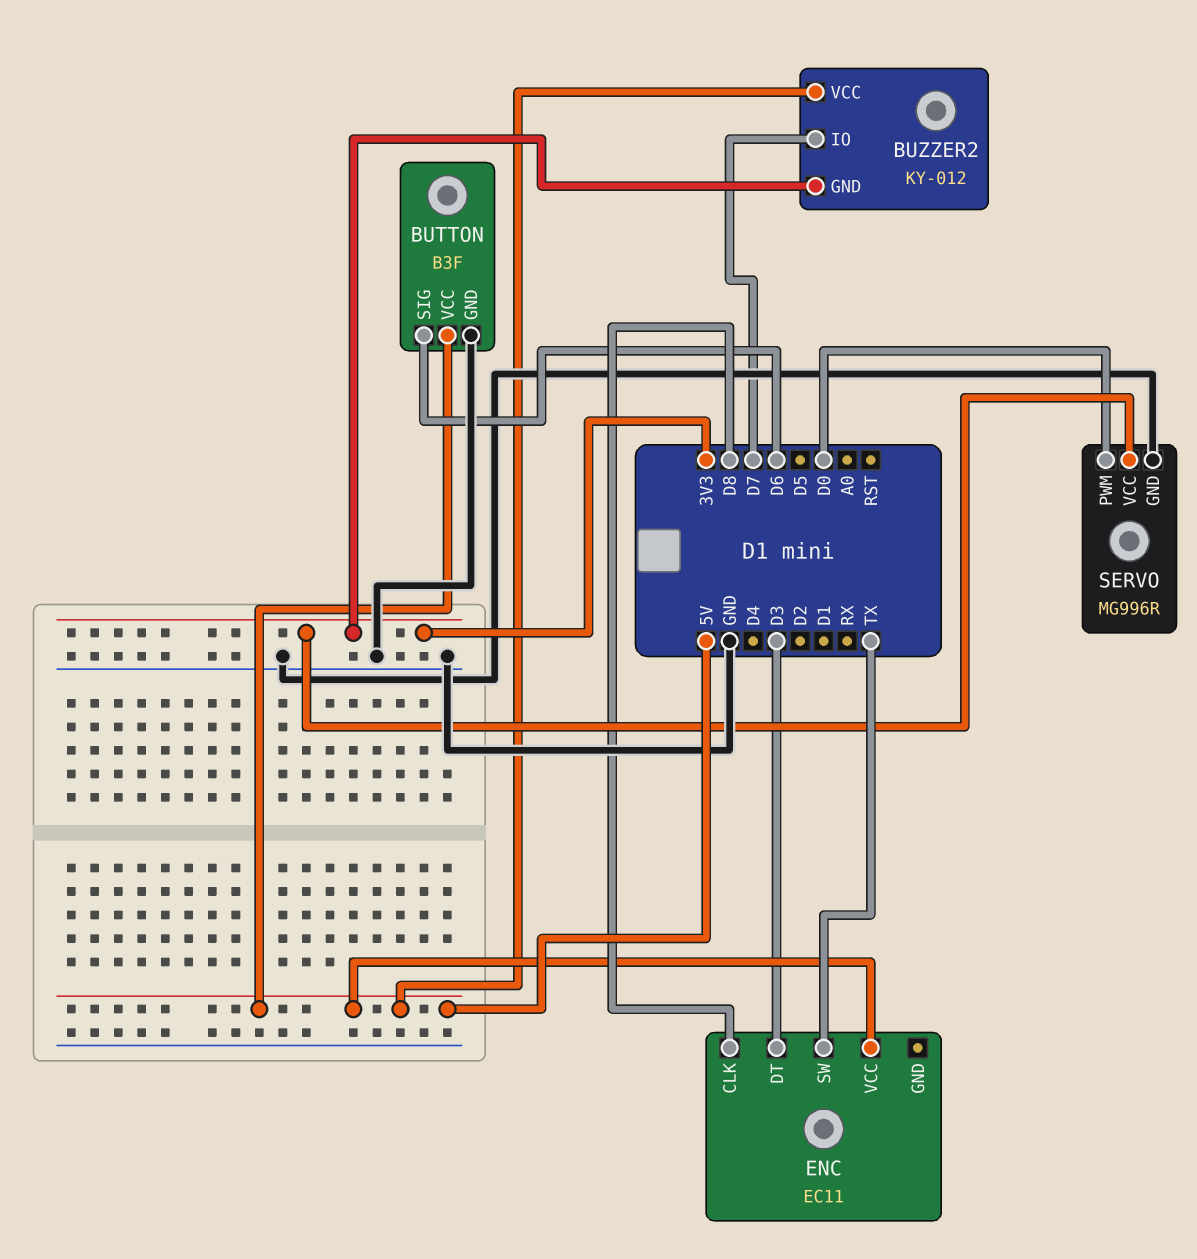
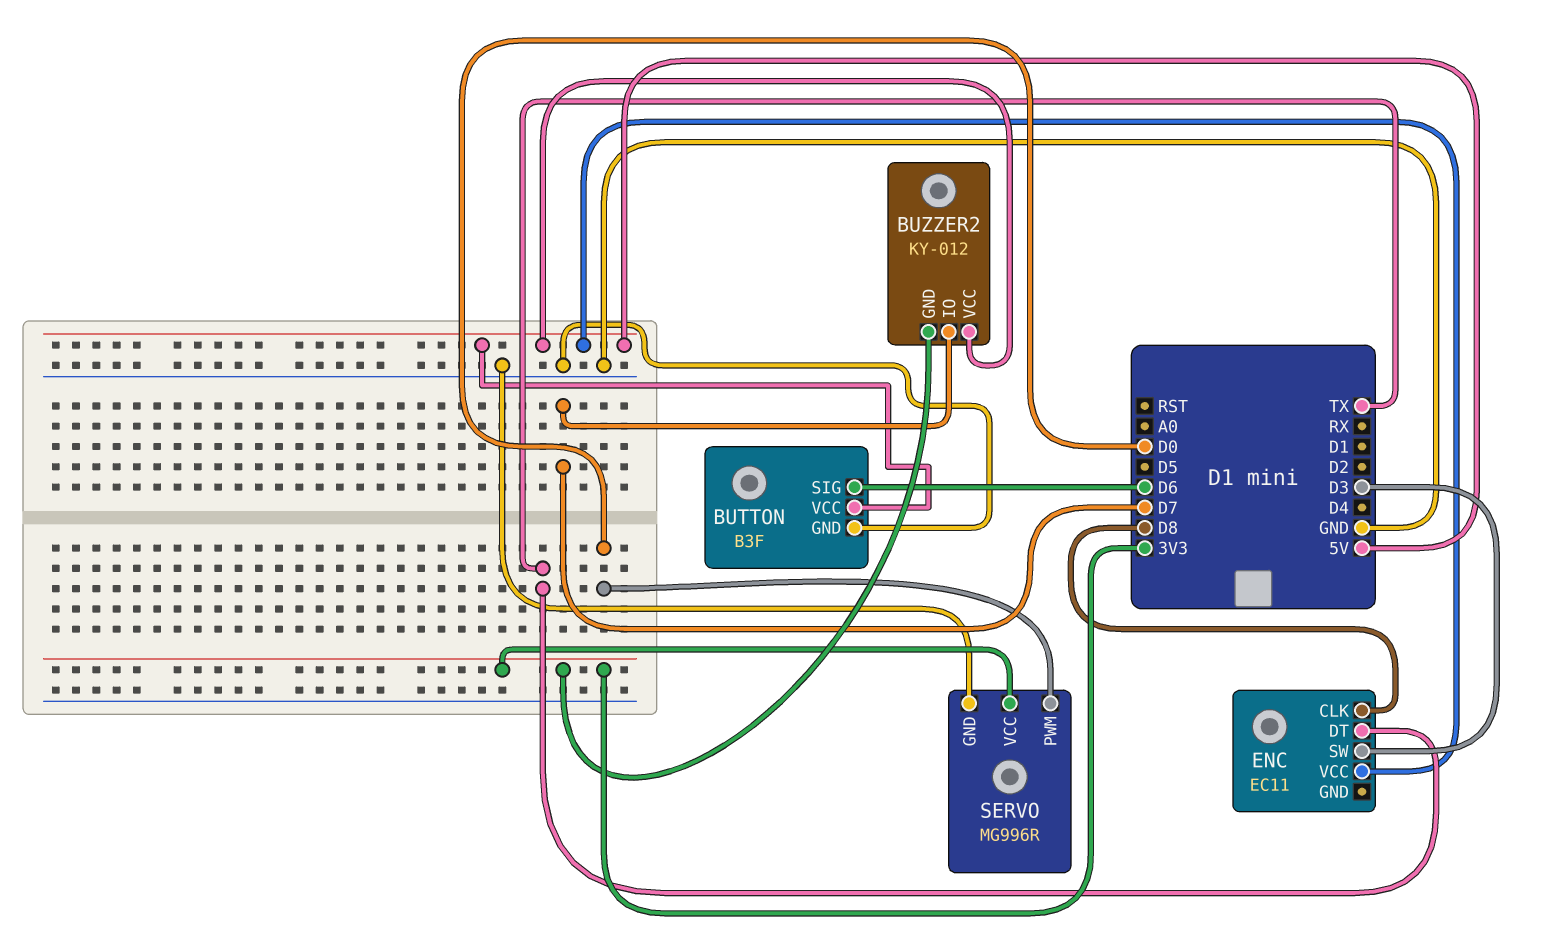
ENC pin DT: D3 -> TX
ENC pin SW: TX -> D3

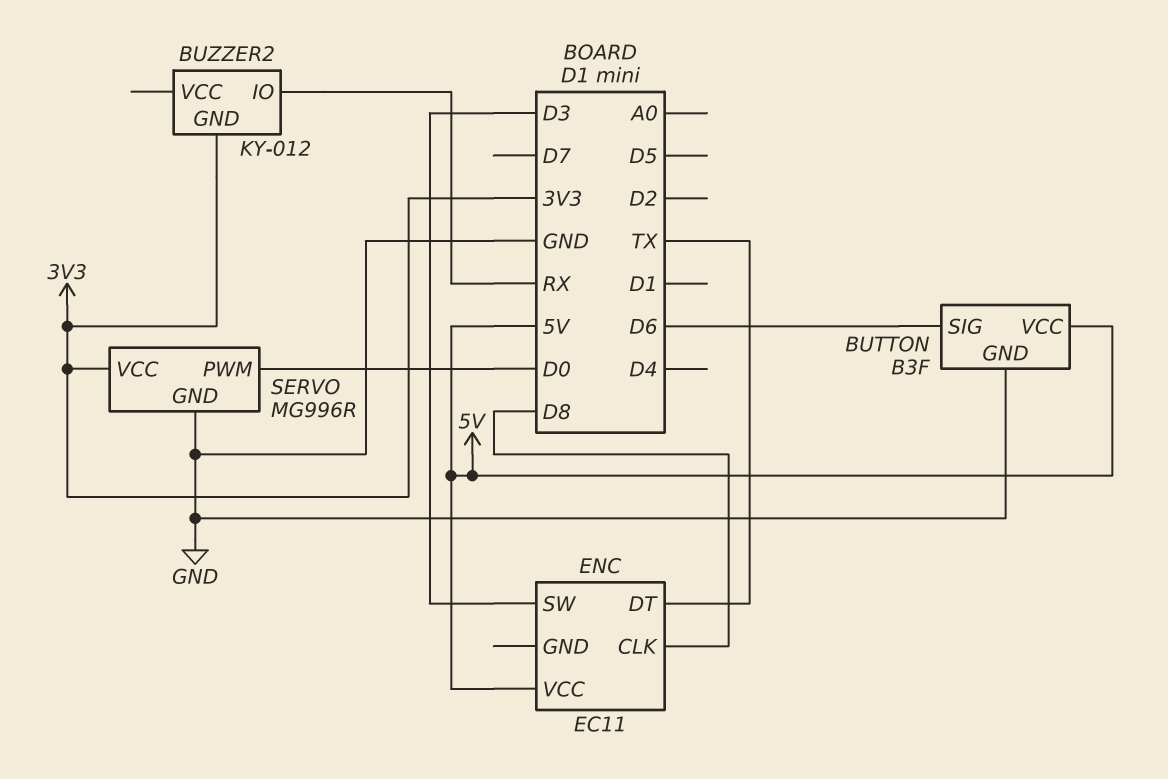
BUZZER2 pin IO: D7 -> RX
BUZZER2 pin VCC: 5V -> none

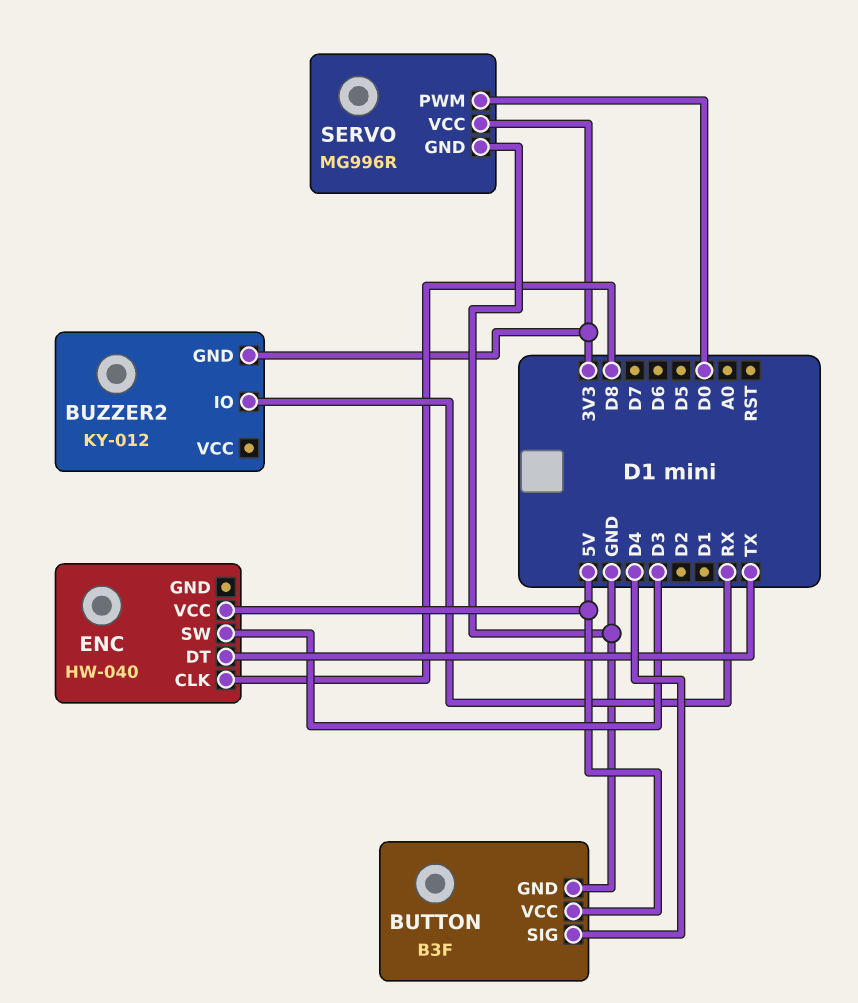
BUTTON pin SIG: D6 -> D4
ENC: EC11 -> HW-040

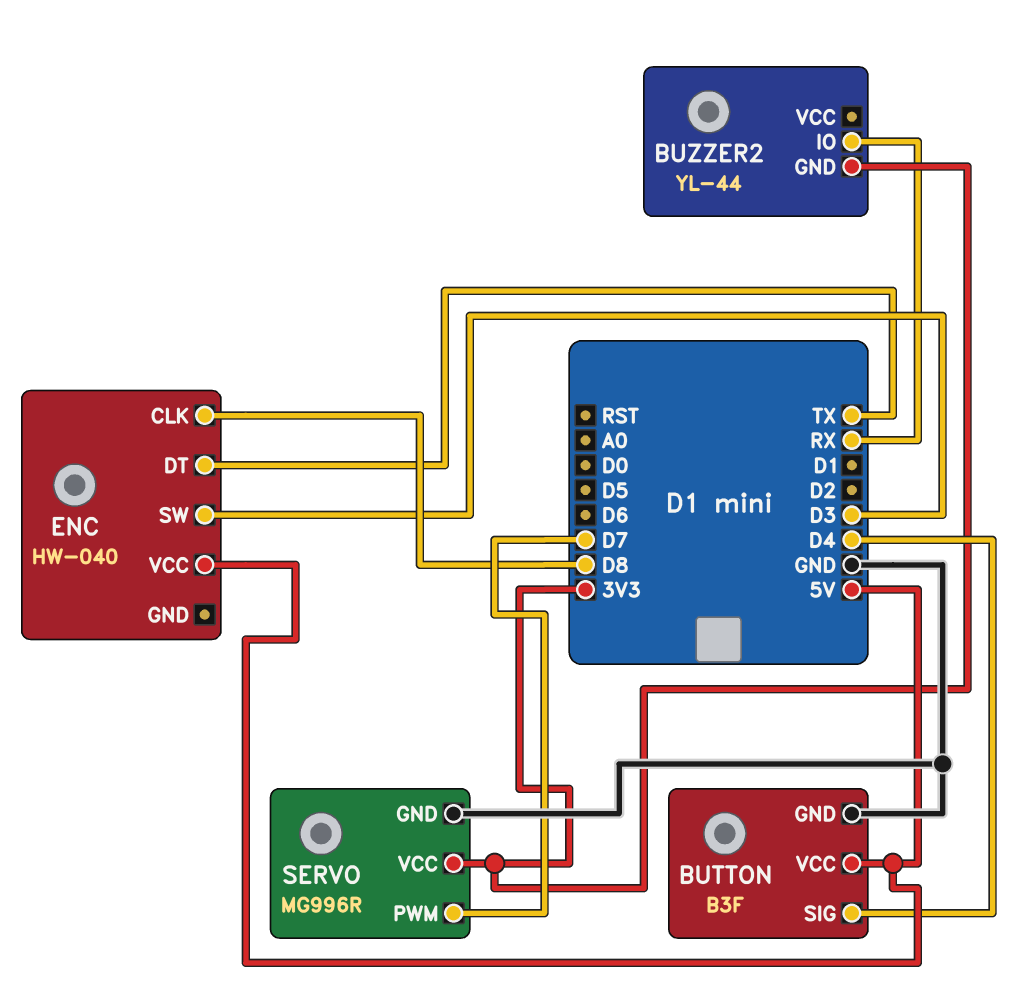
BUZZER2: KY-012 -> YL-44
SERVO pin PWM: D0 -> D7

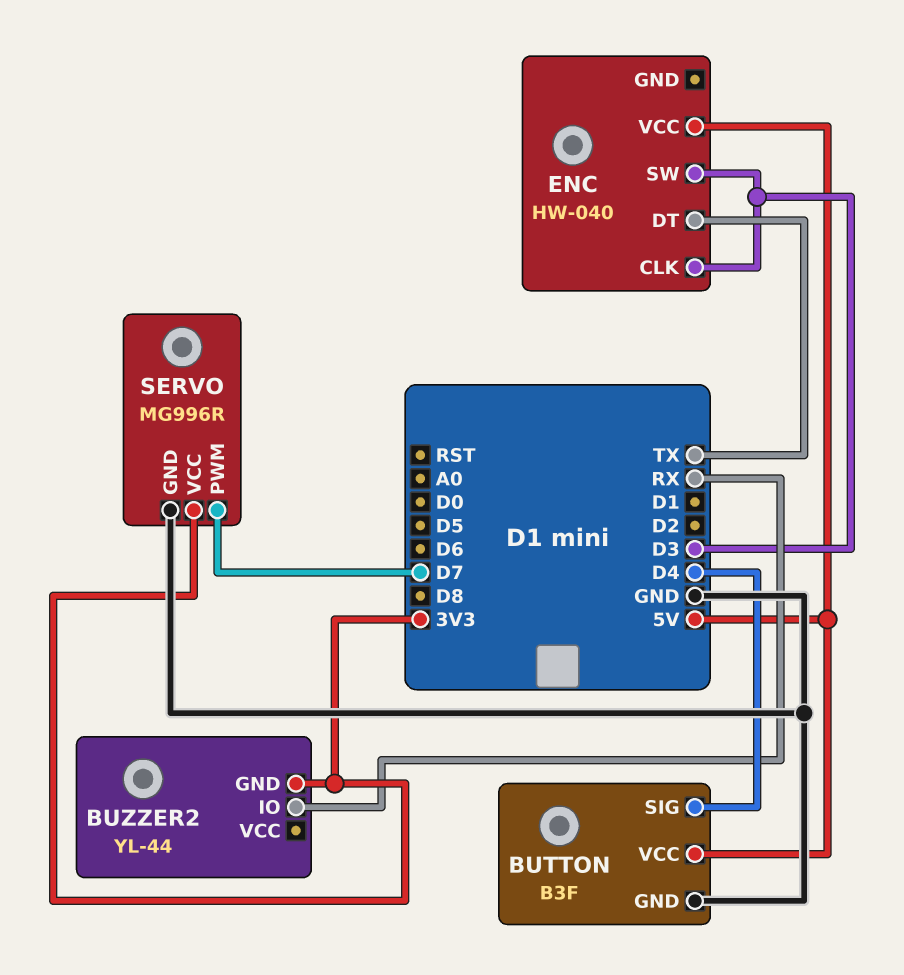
ENC pin CLK: D8 -> D3

